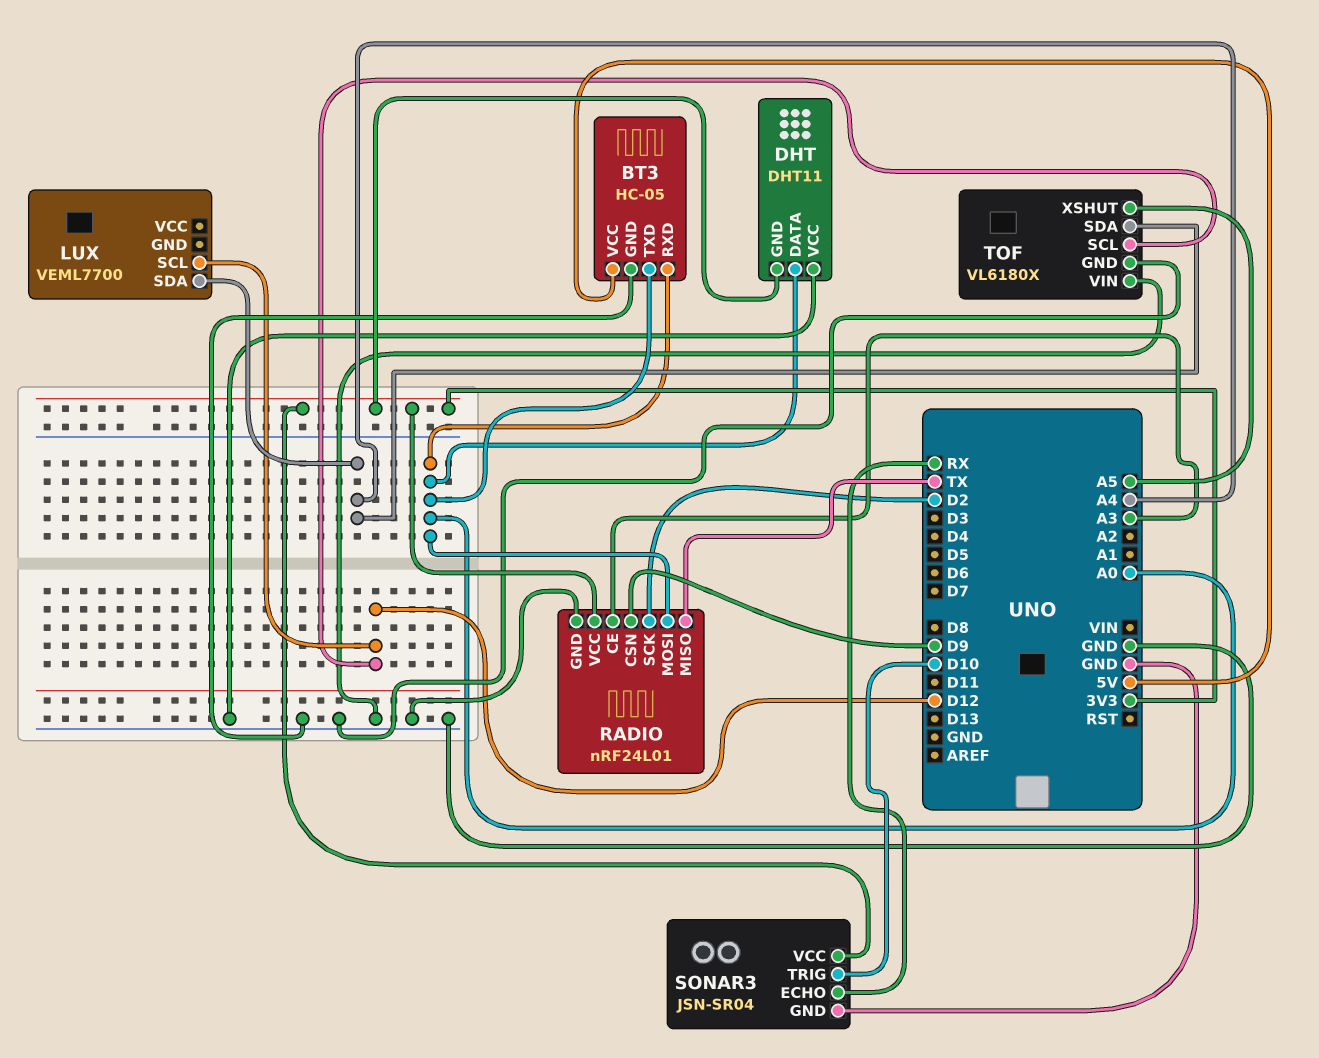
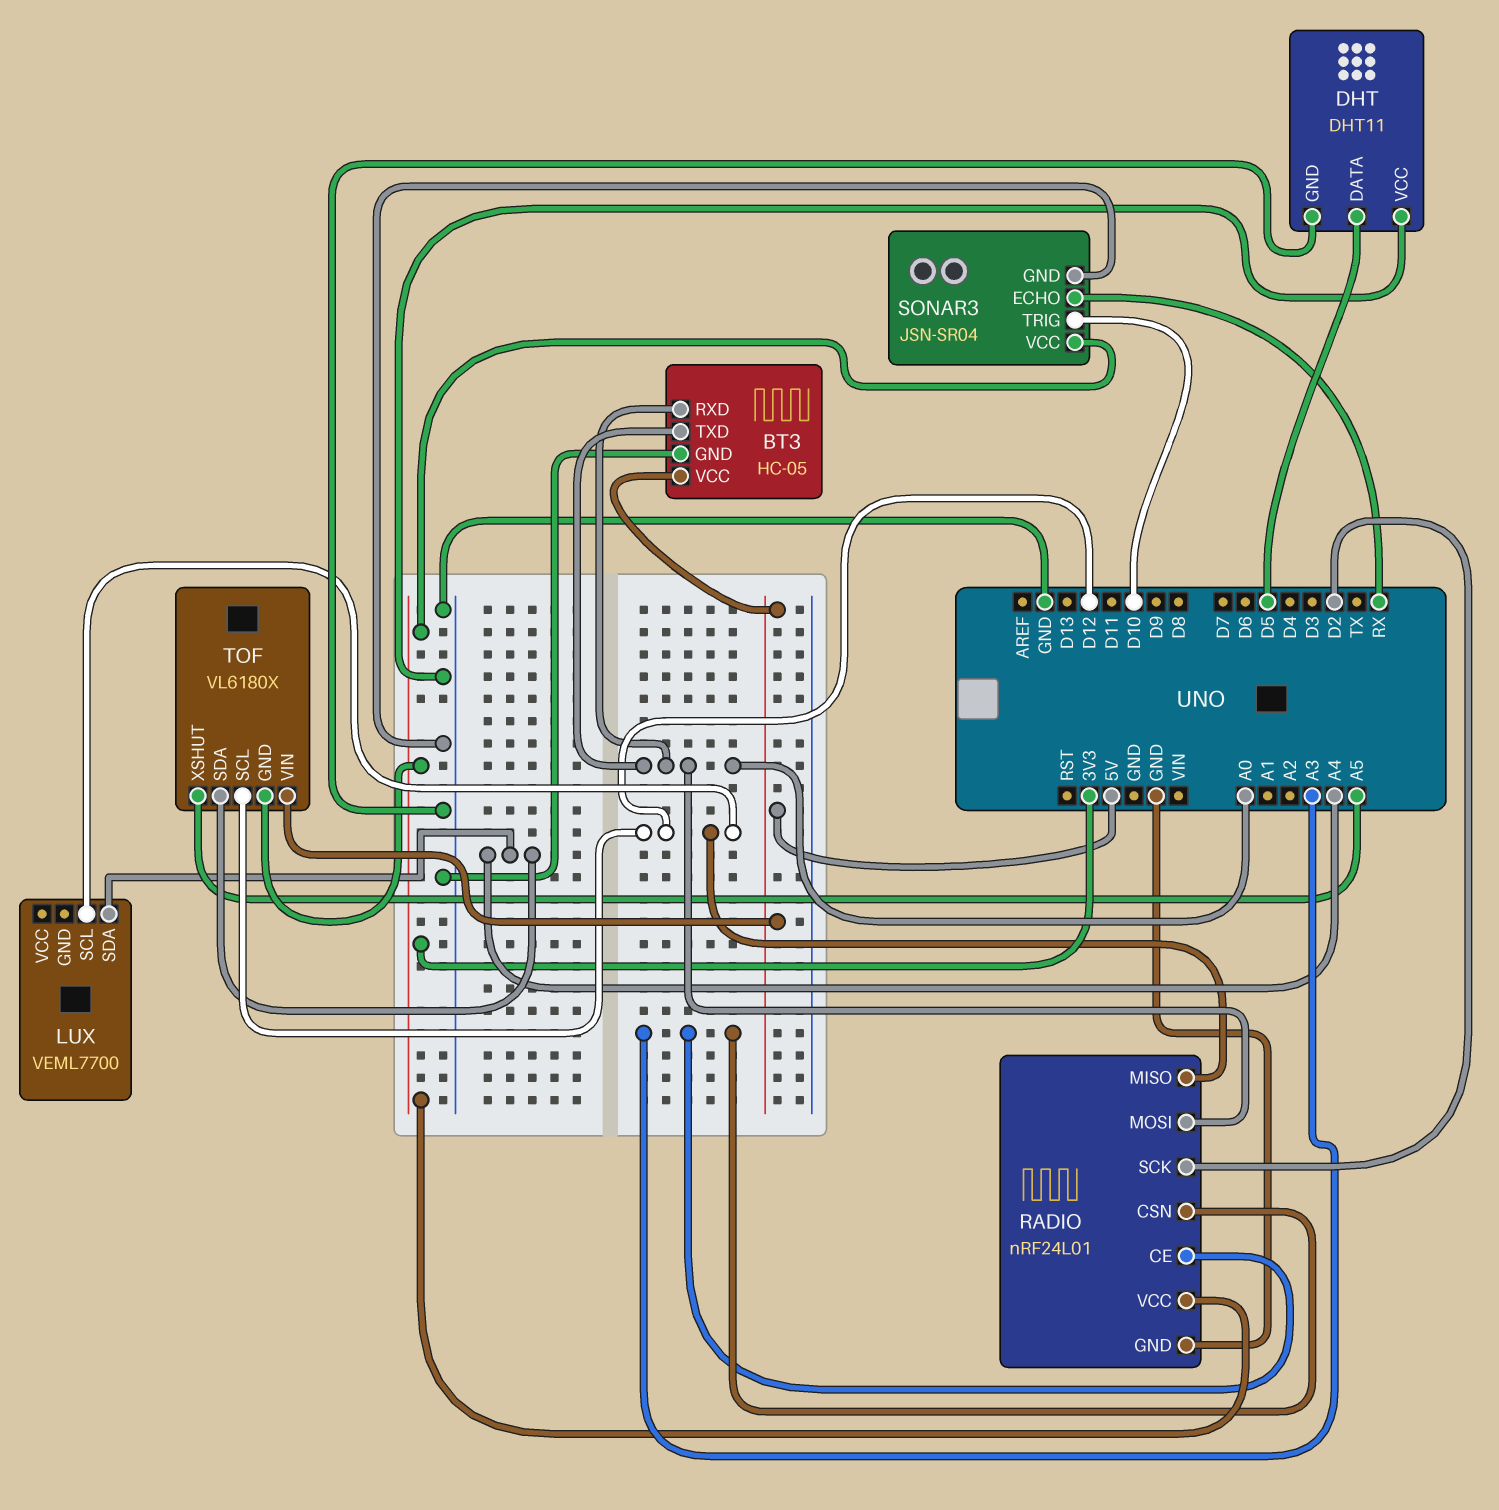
DHT pin DATA: A0 -> D5
DHT pin GND: 3V3 -> GND
RADIO pin CSN: D9 -> A3
RADIO pin MISO: TX -> D12
TOF pin GND: GND -> 3V3
TOF pin VIN: GND -> 5V

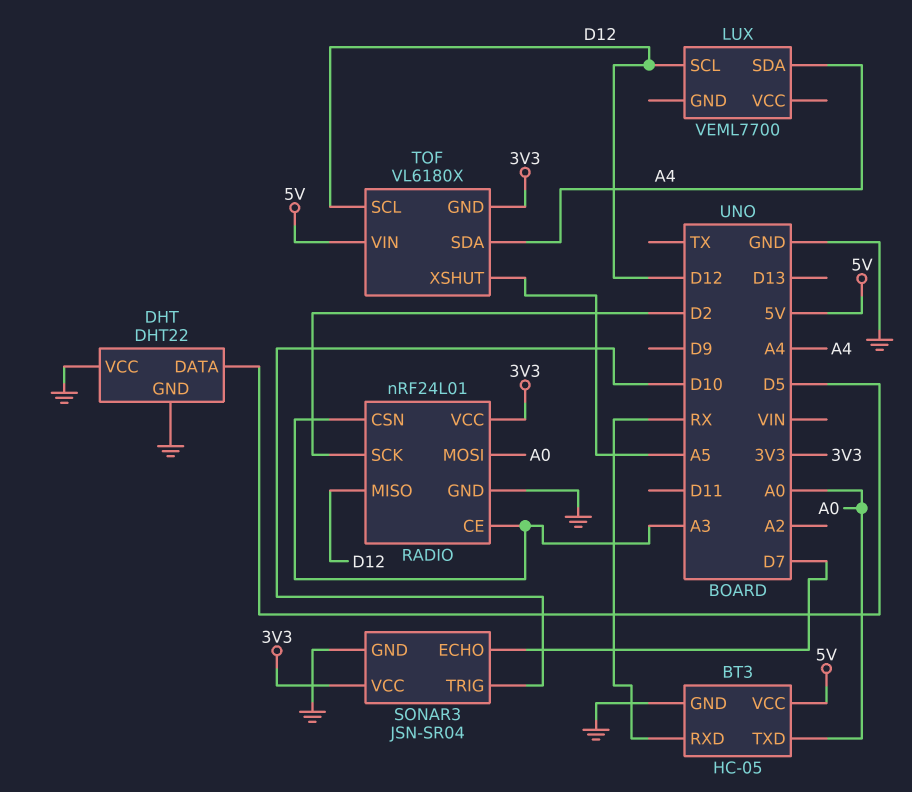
BT3 pin RXD: A0 -> RX
DHT: DHT11 -> DHT22
SONAR3 pin ECHO: RX -> D7

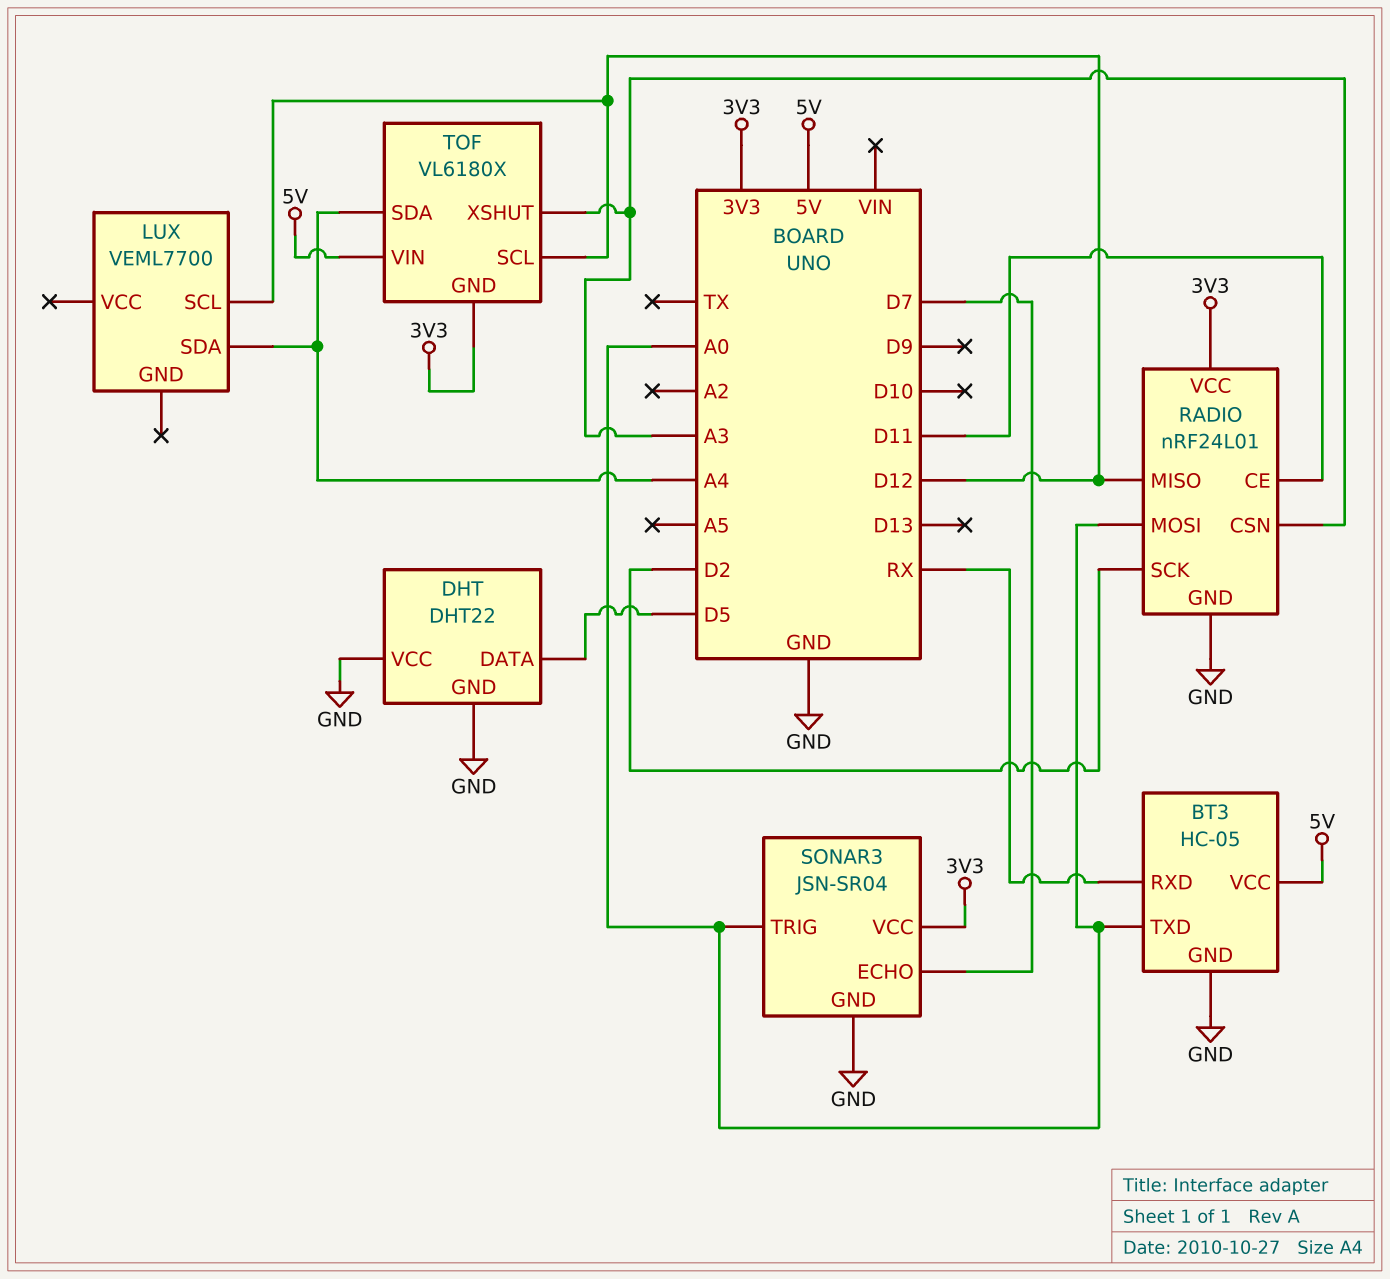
RADIO pin CE: A3 -> D11
SONAR3 pin TRIG: D10 -> A0
TOF pin XSHUT: A5 -> A3

